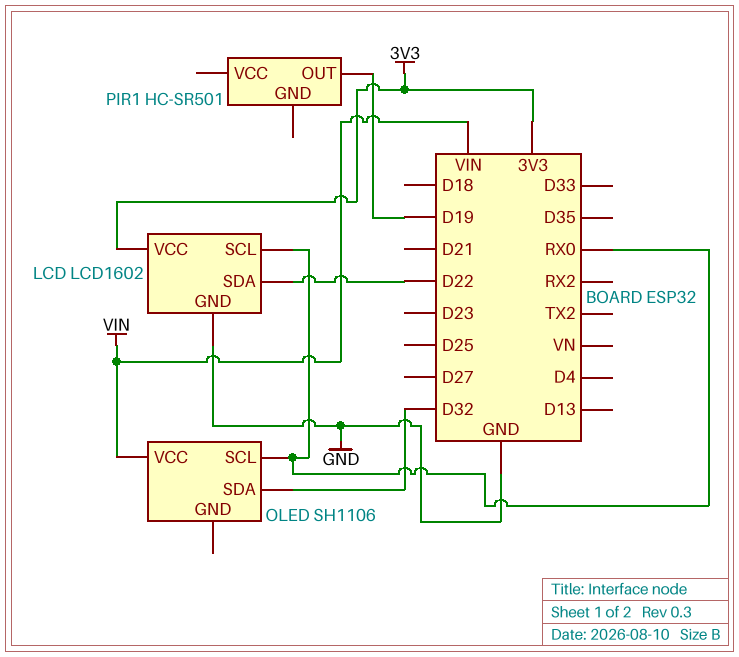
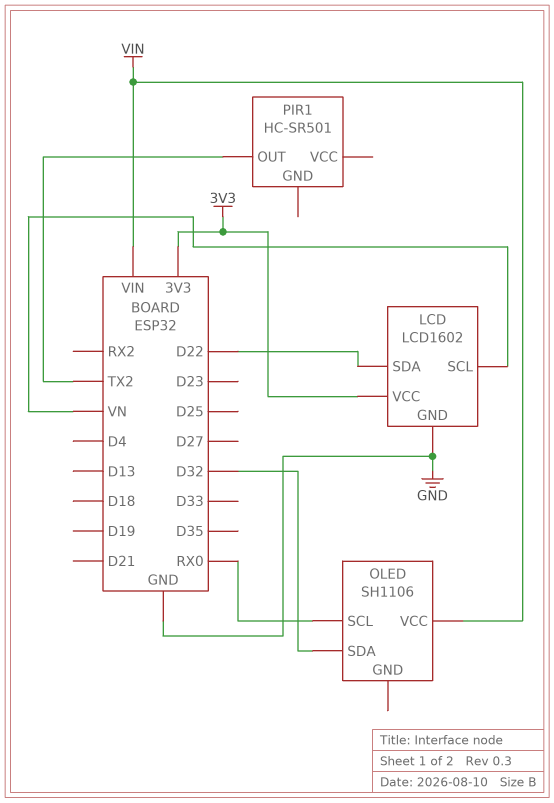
LCD pin SCL: RX0 -> VN
PIR1 pin OUT: D19 -> TX2

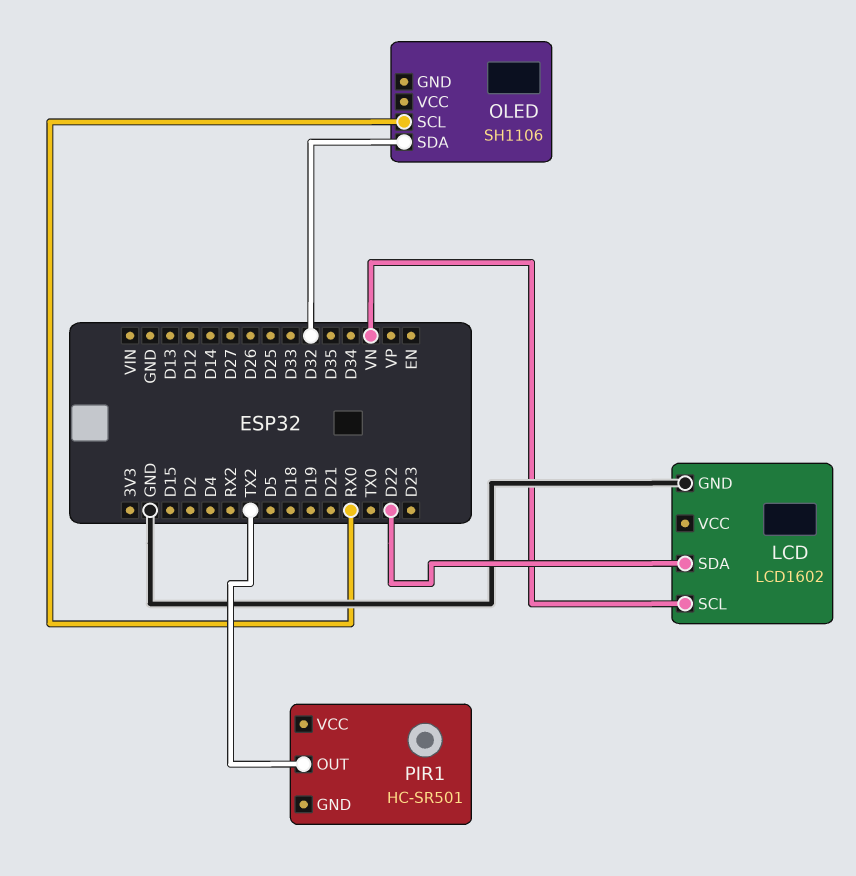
LCD pin VCC: 3V3 -> none
OLED pin VCC: VIN -> none

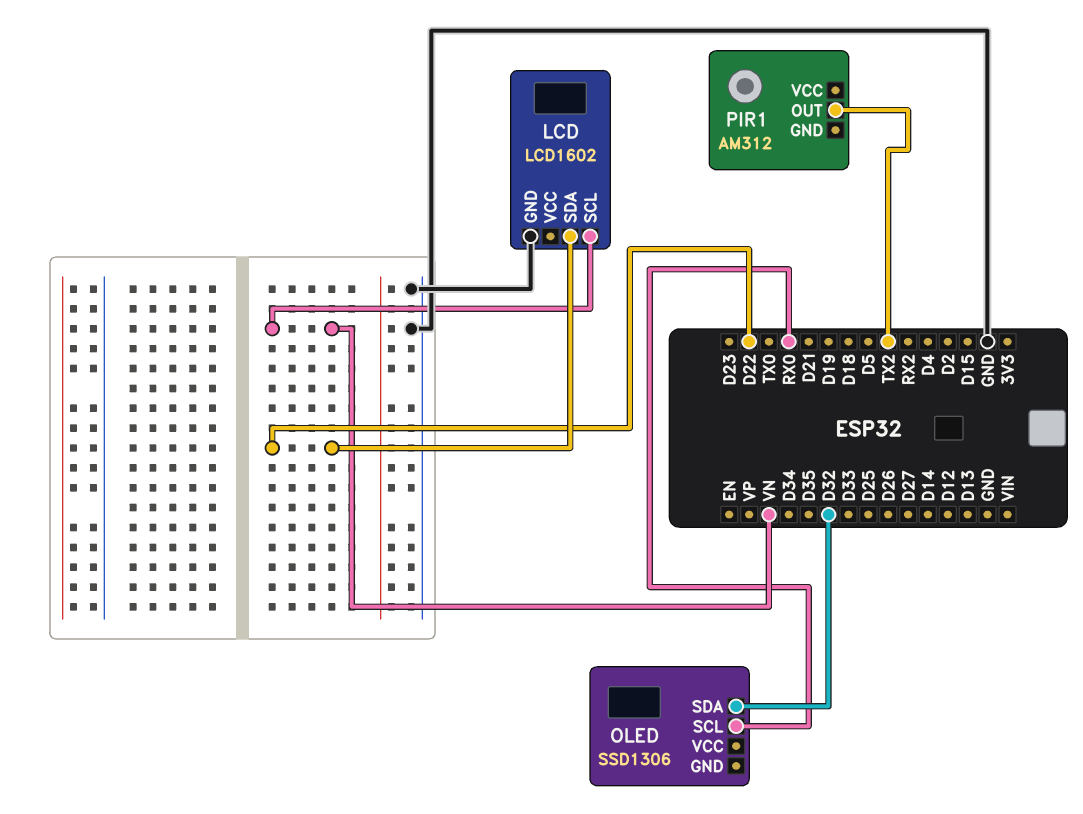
OLED: SH1106 -> SSD1306
PIR1: HC-SR501 -> AM312

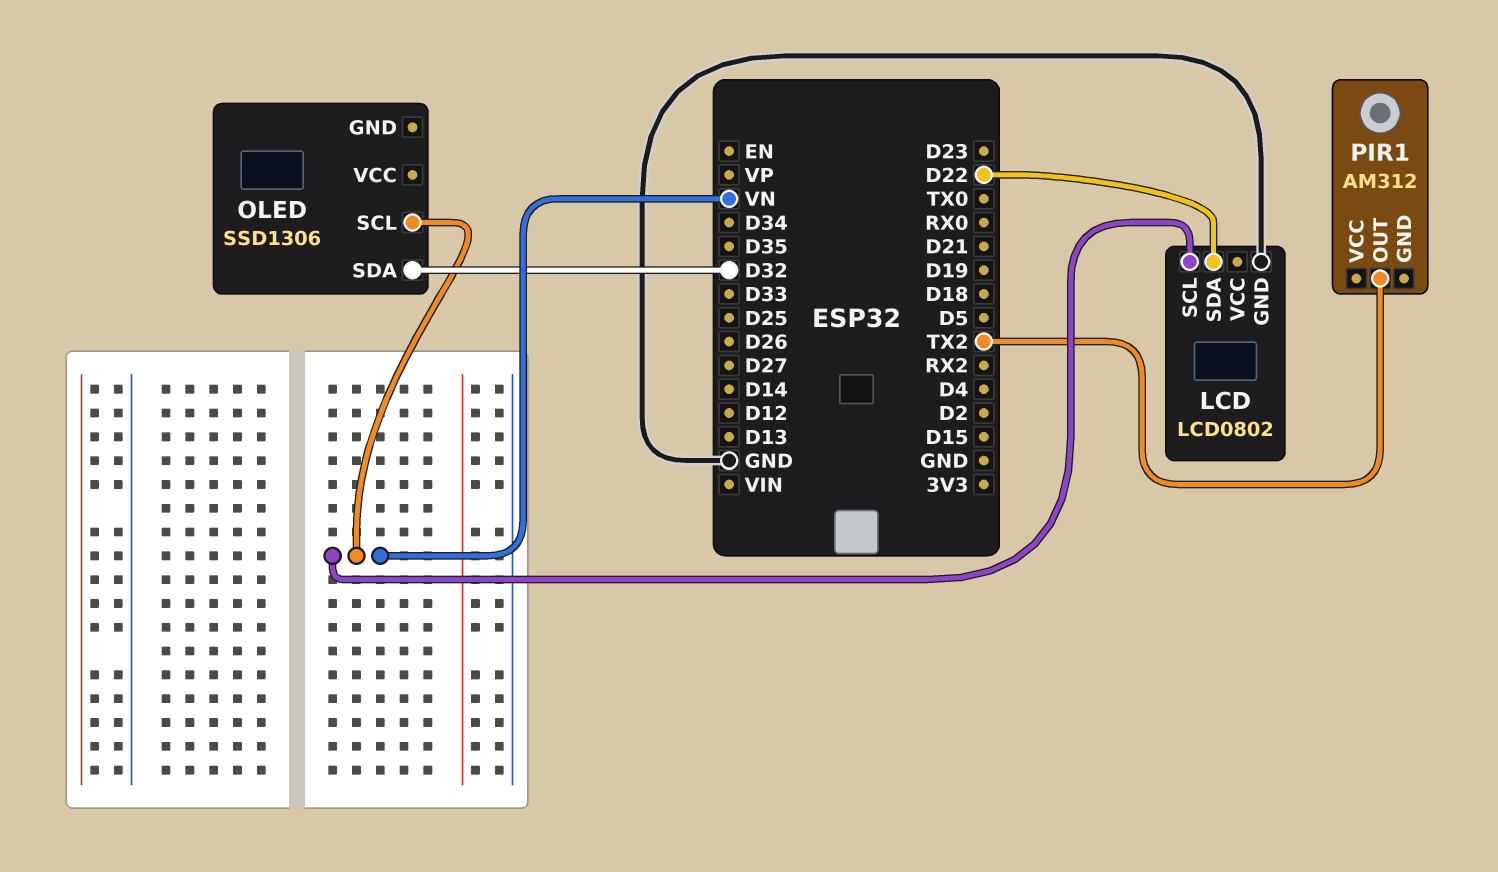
LCD: LCD1602 -> LCD0802
OLED pin SCL: RX0 -> VN

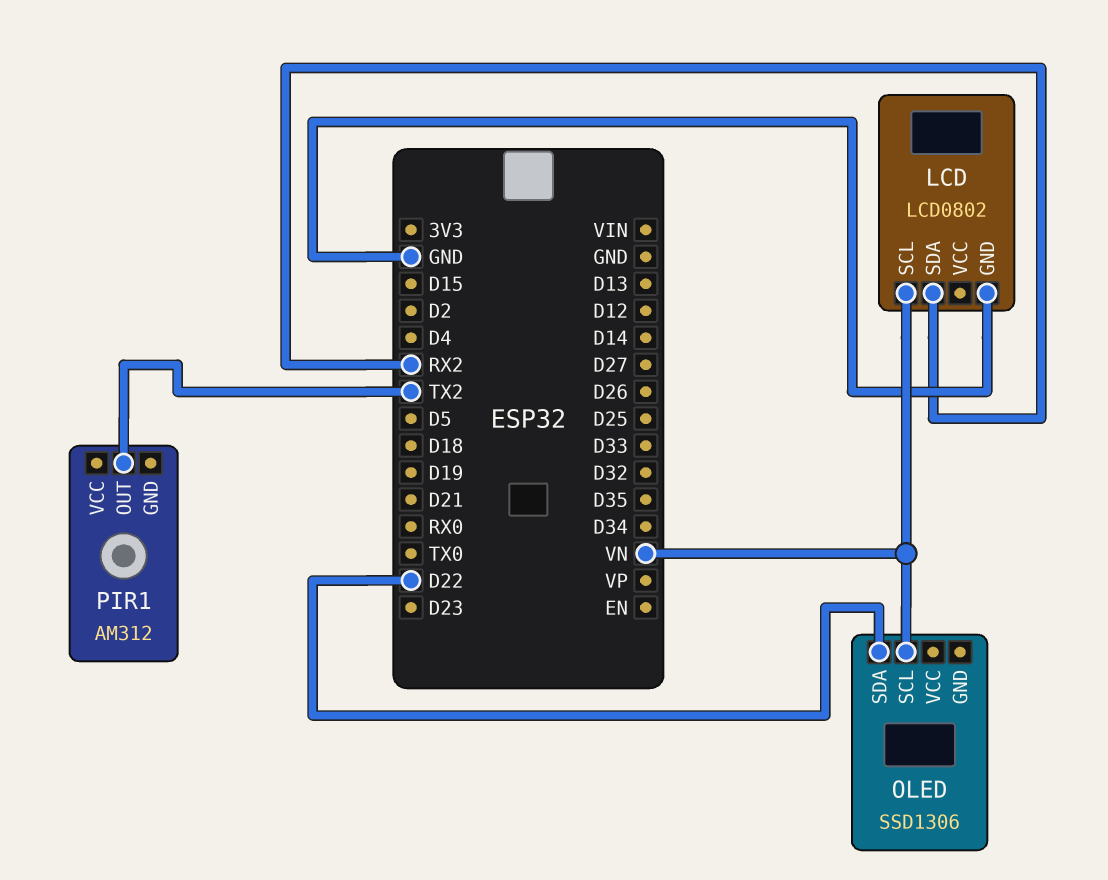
LCD pin SDA: D22 -> RX2
OLED pin SDA: D32 -> D22

